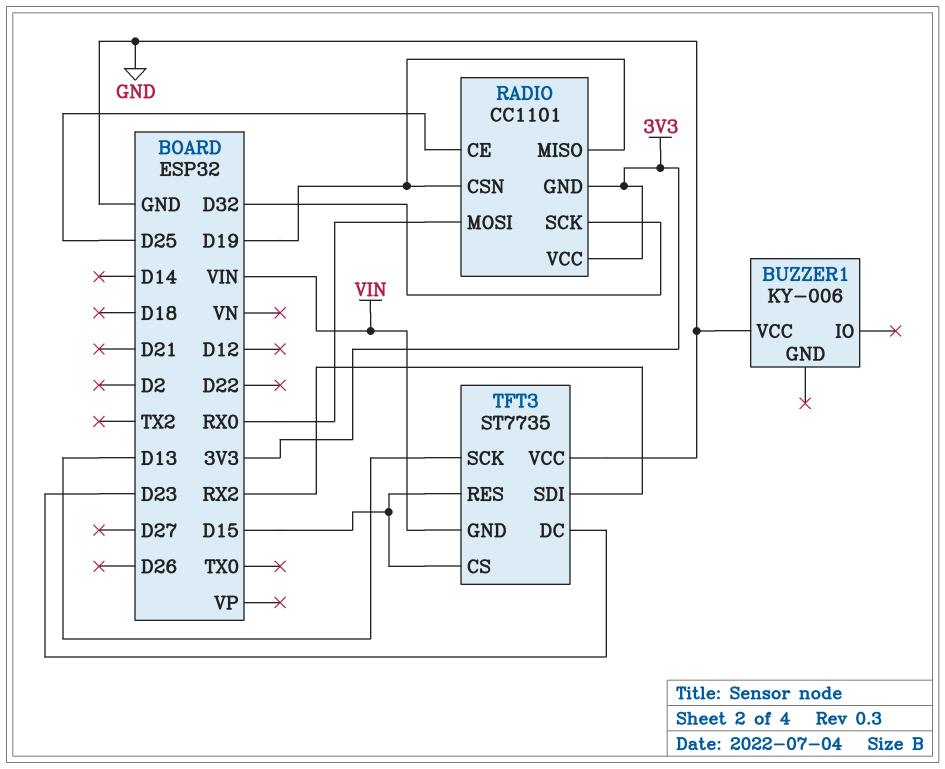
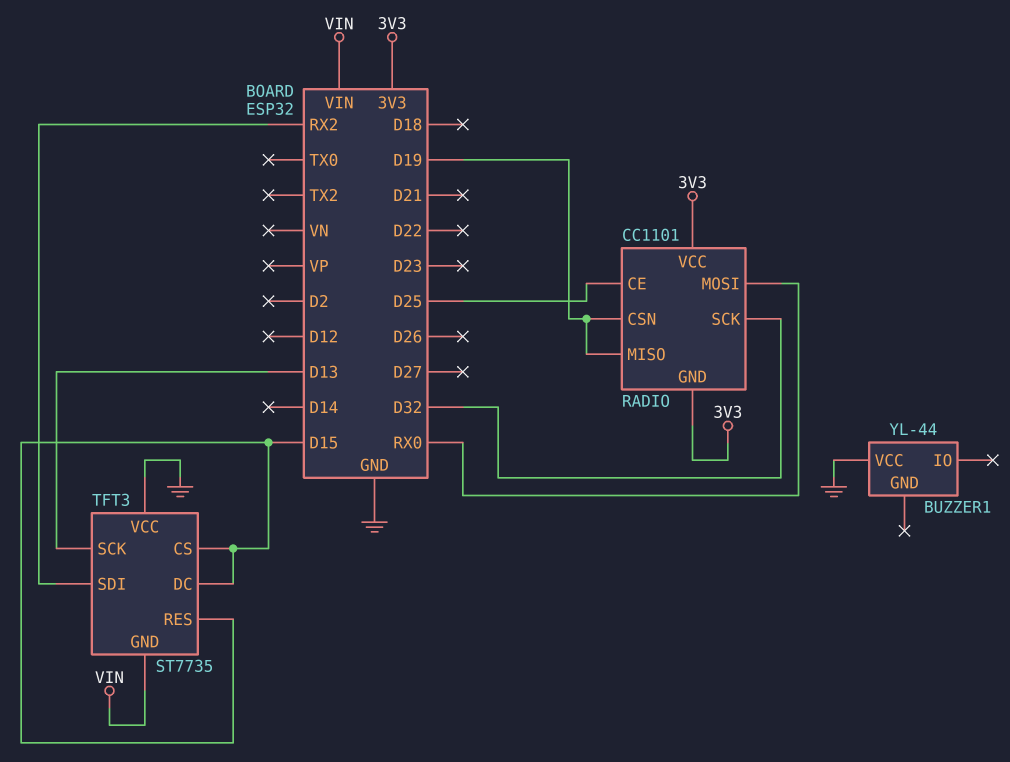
BUZZER1: KY-006 -> YL-44
TFT3 pin DC: D23 -> D15

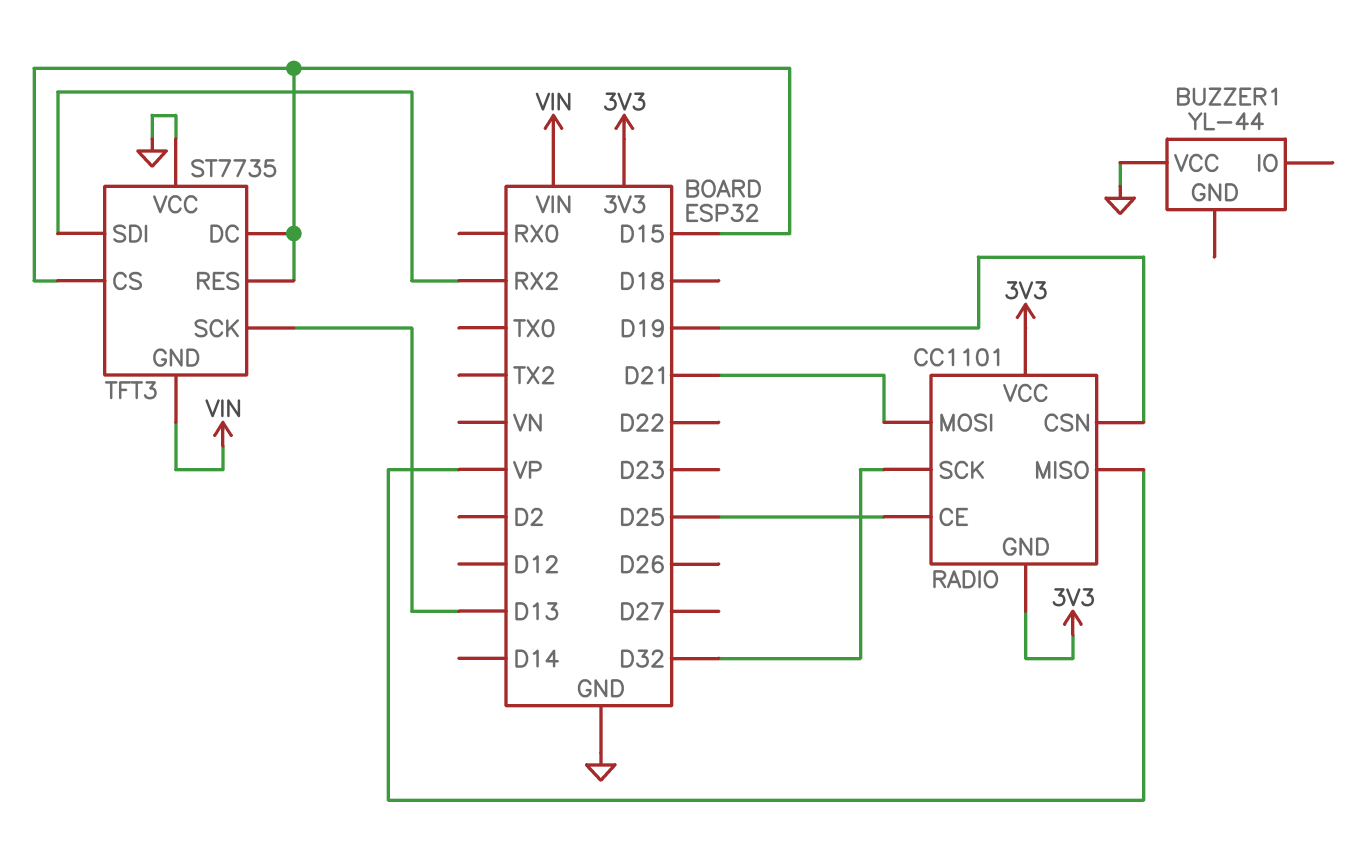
RADIO pin MISO: D19 -> VP
RADIO pin MOSI: RX0 -> D21

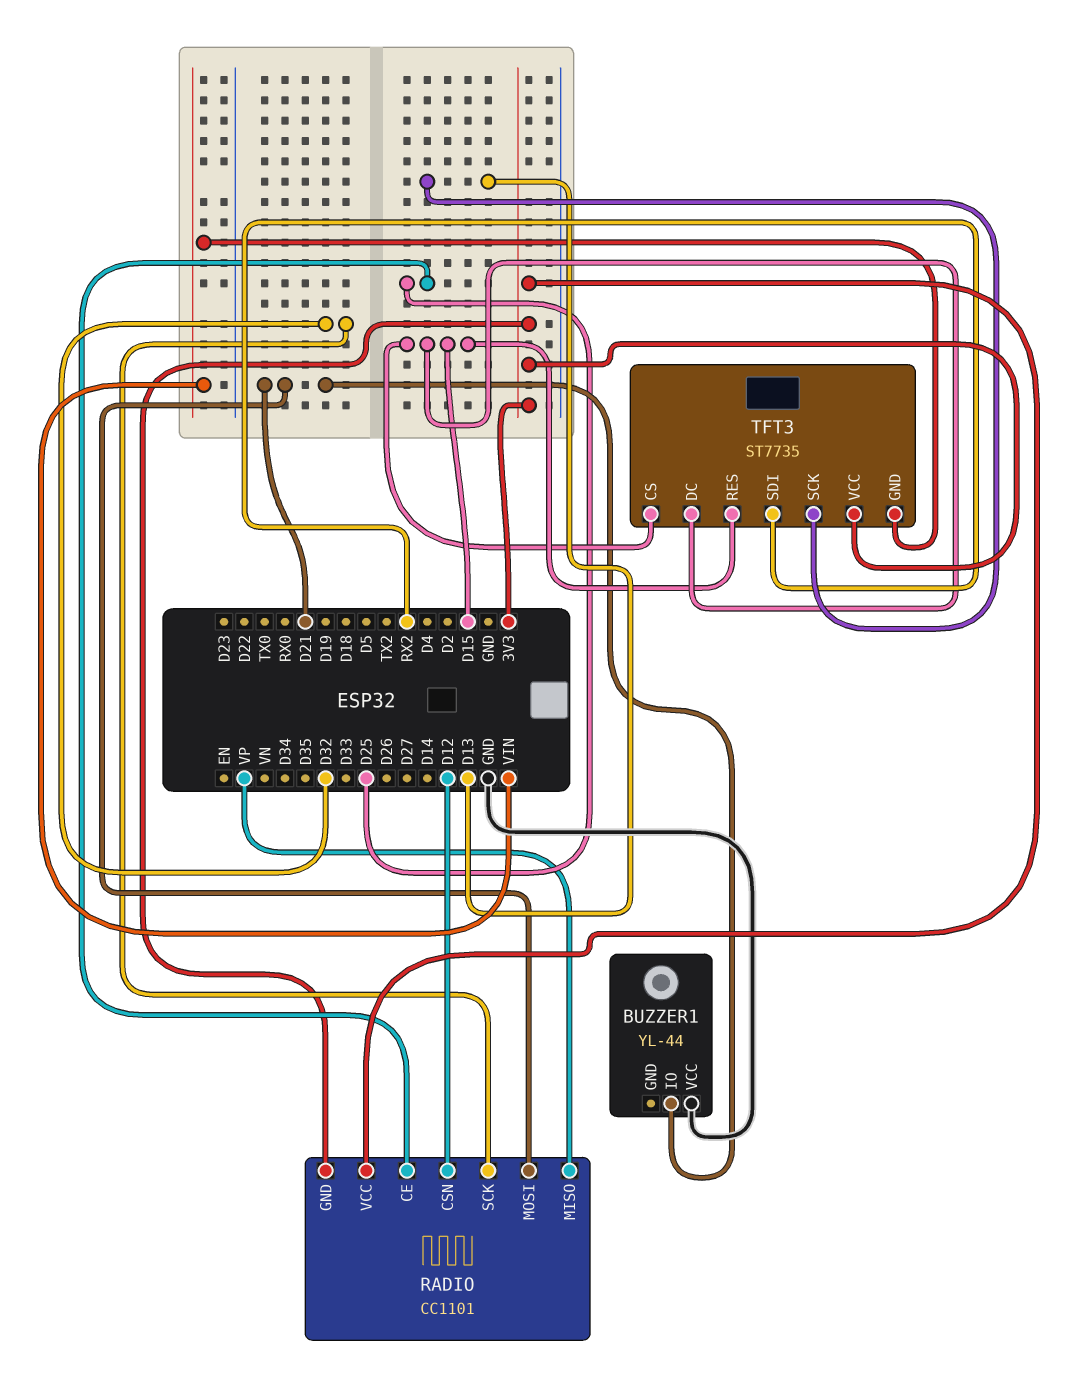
BUZZER1 pin IO: none -> D21
RADIO pin CSN: D19 -> D12
TFT3 pin VCC: GND -> 3V3

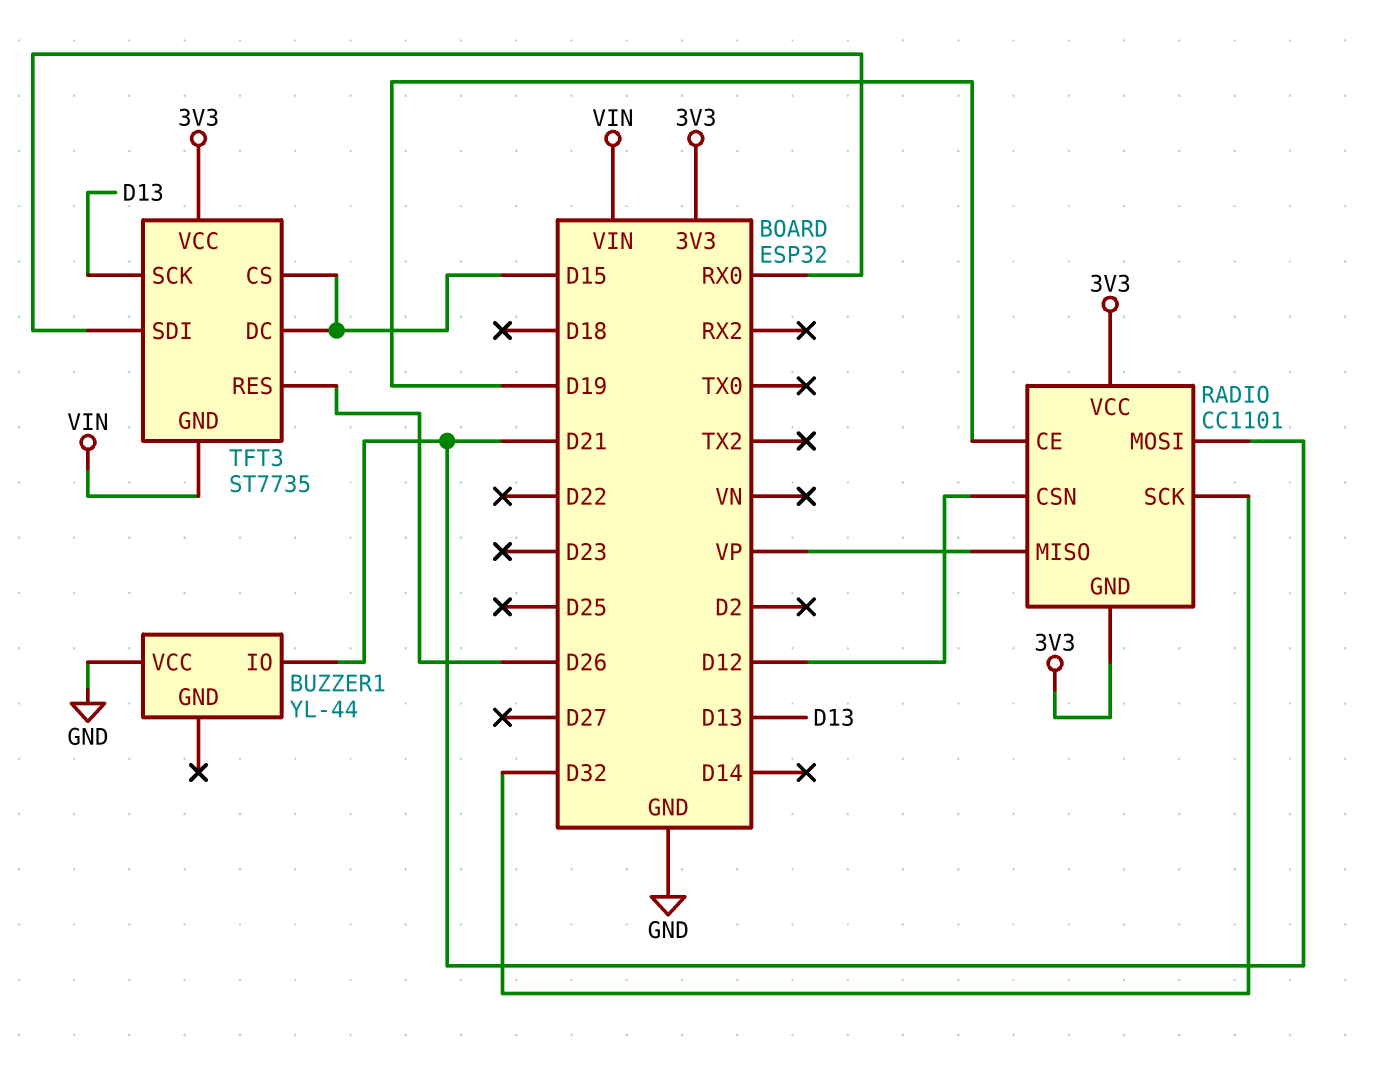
RADIO pin CE: D25 -> D19
TFT3 pin RES: D15 -> D26
TFT3 pin SDI: RX2 -> RX0

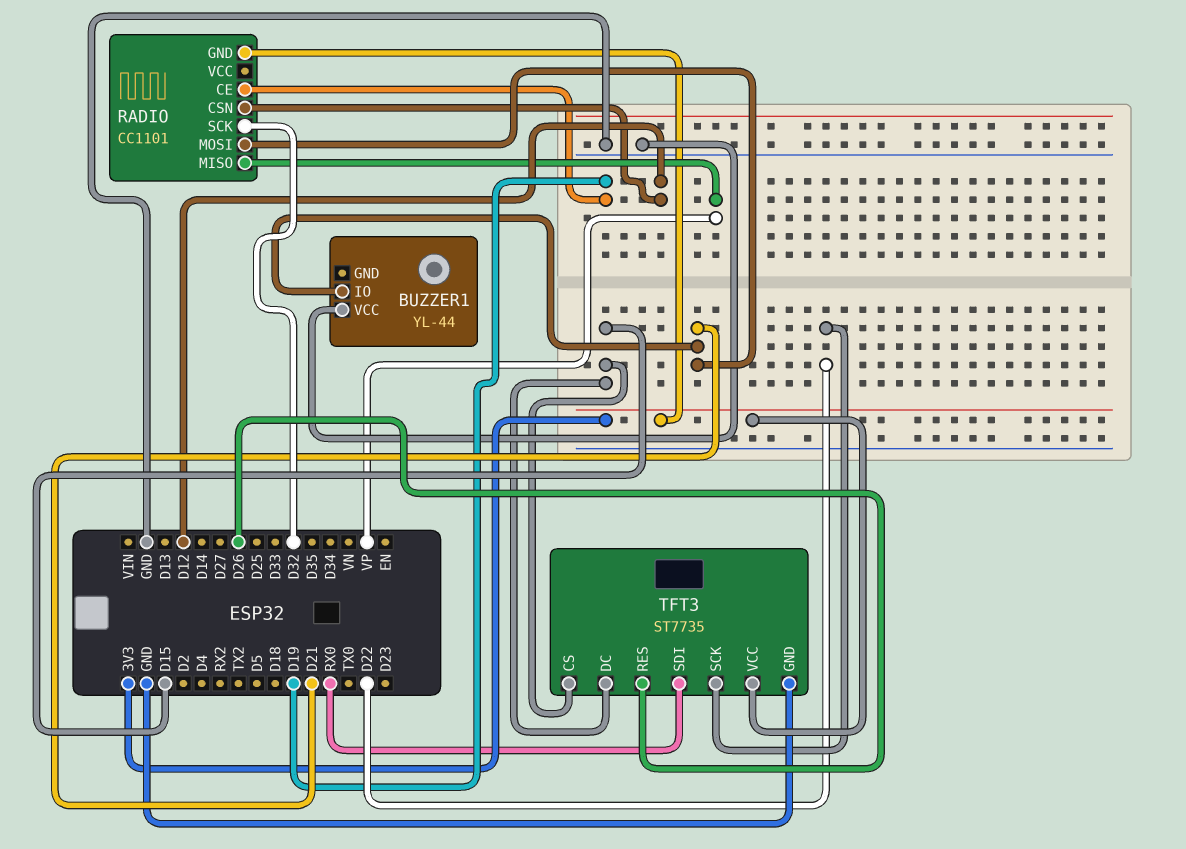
RADIO pin VCC: 3V3 -> none
TFT3 pin GND: VIN -> GND
TFT3 pin SCK: D13 -> D22

